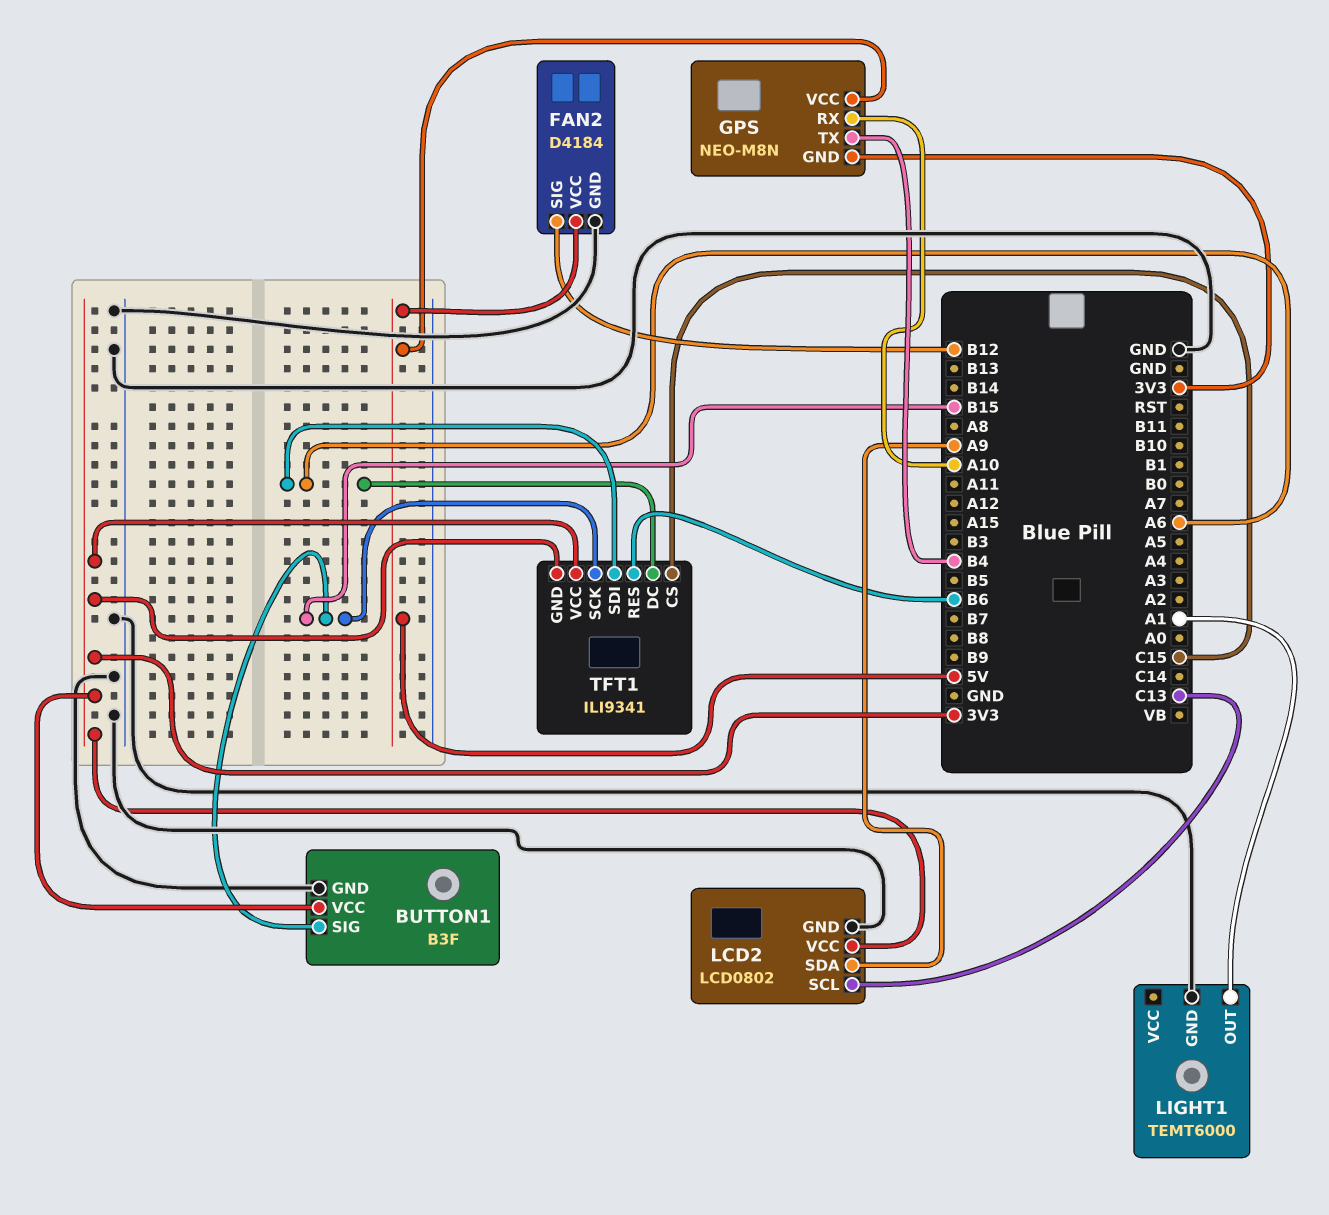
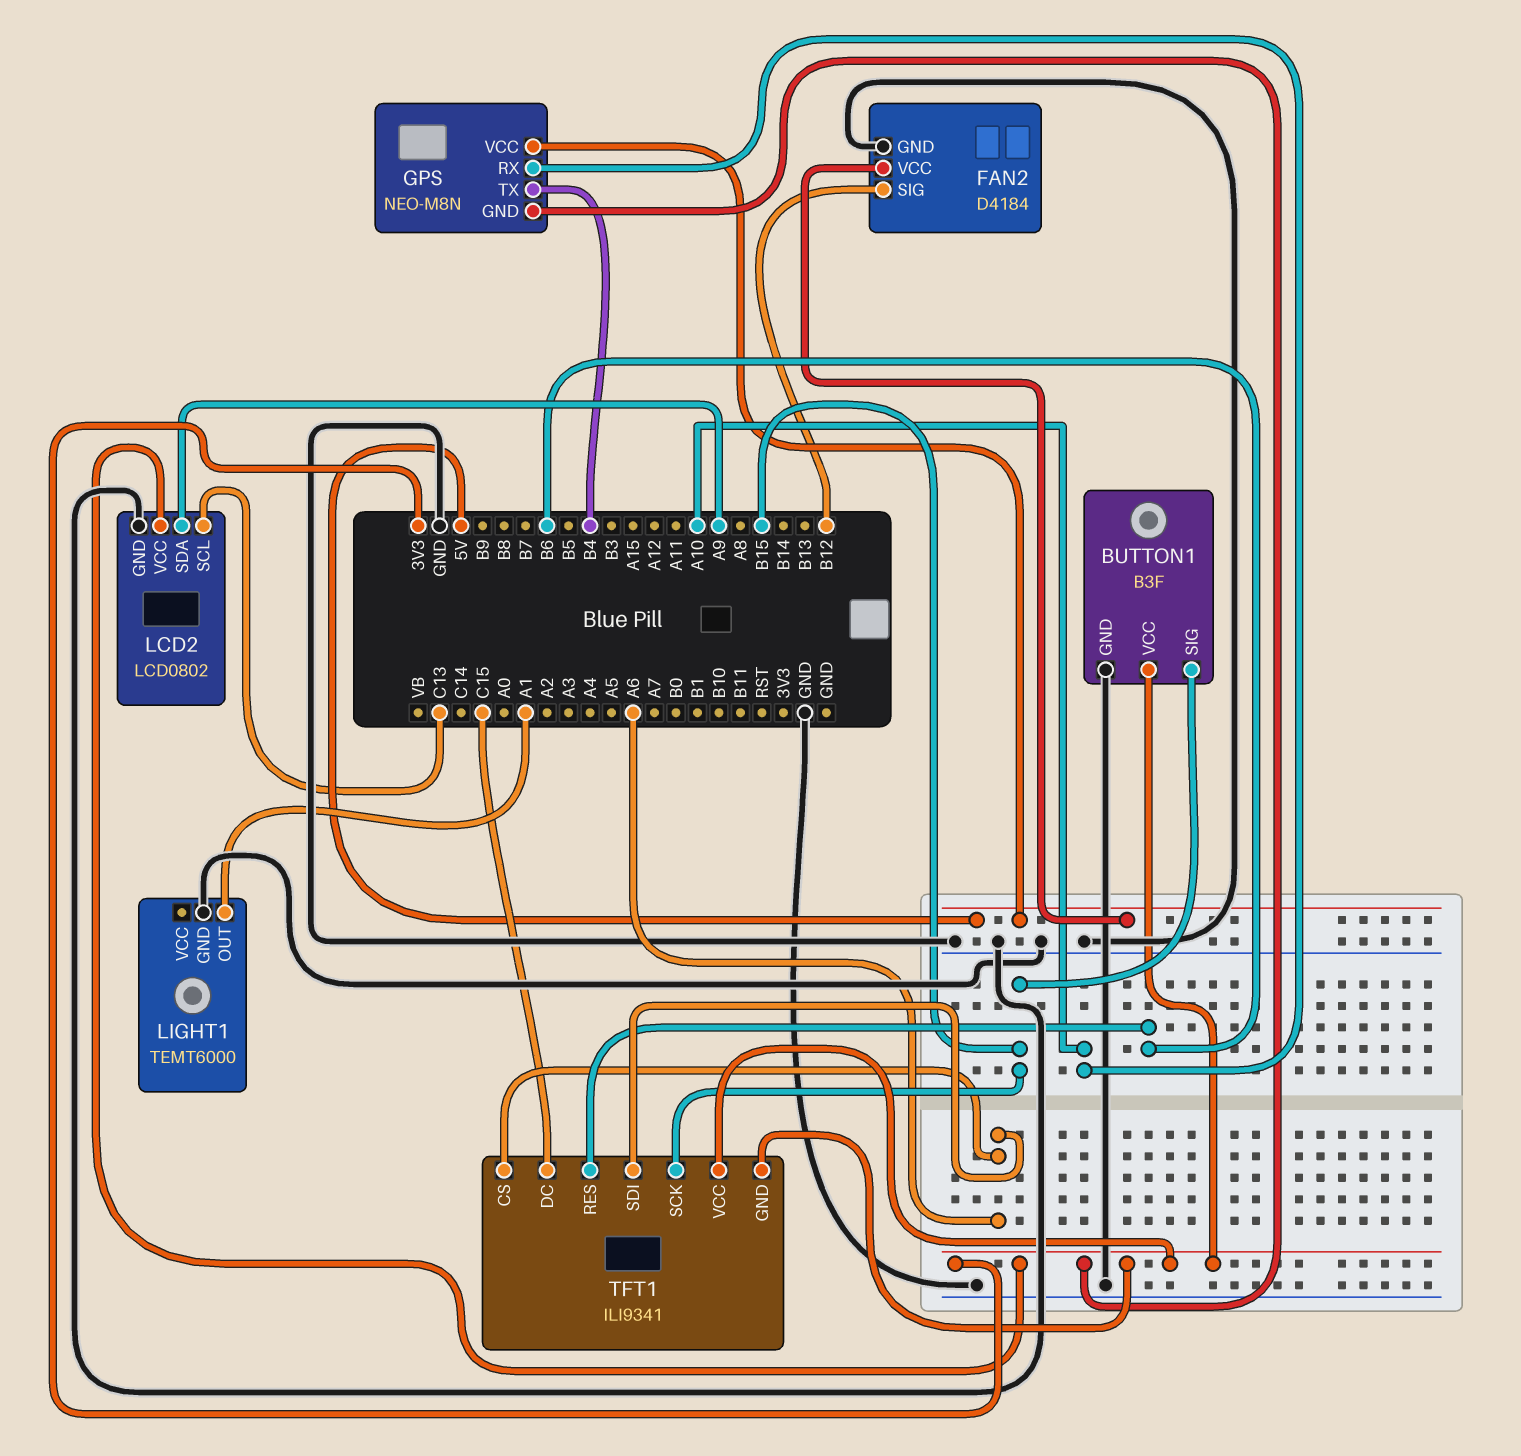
TFT1 pin CS: C15 -> A6
TFT1 pin DC: A6 -> C15

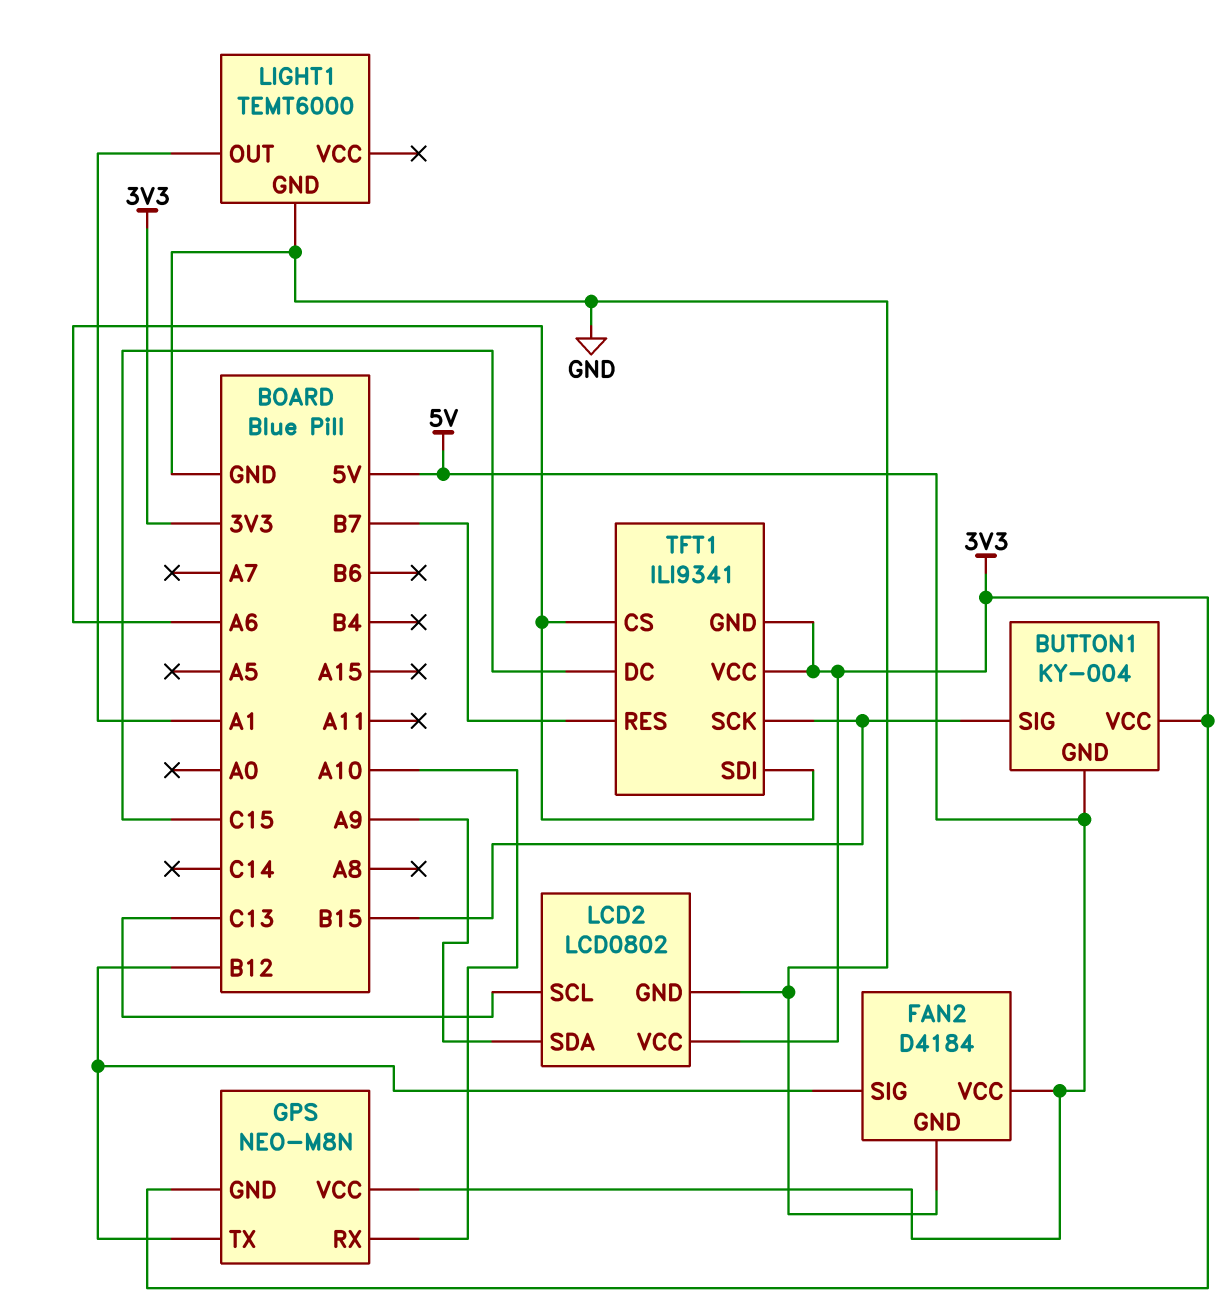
BUTTON1: B3F -> KY-004
BUTTON1 pin GND: GND -> 5V
GPS pin TX: B4 -> B12
TFT1 pin RES: B6 -> B7

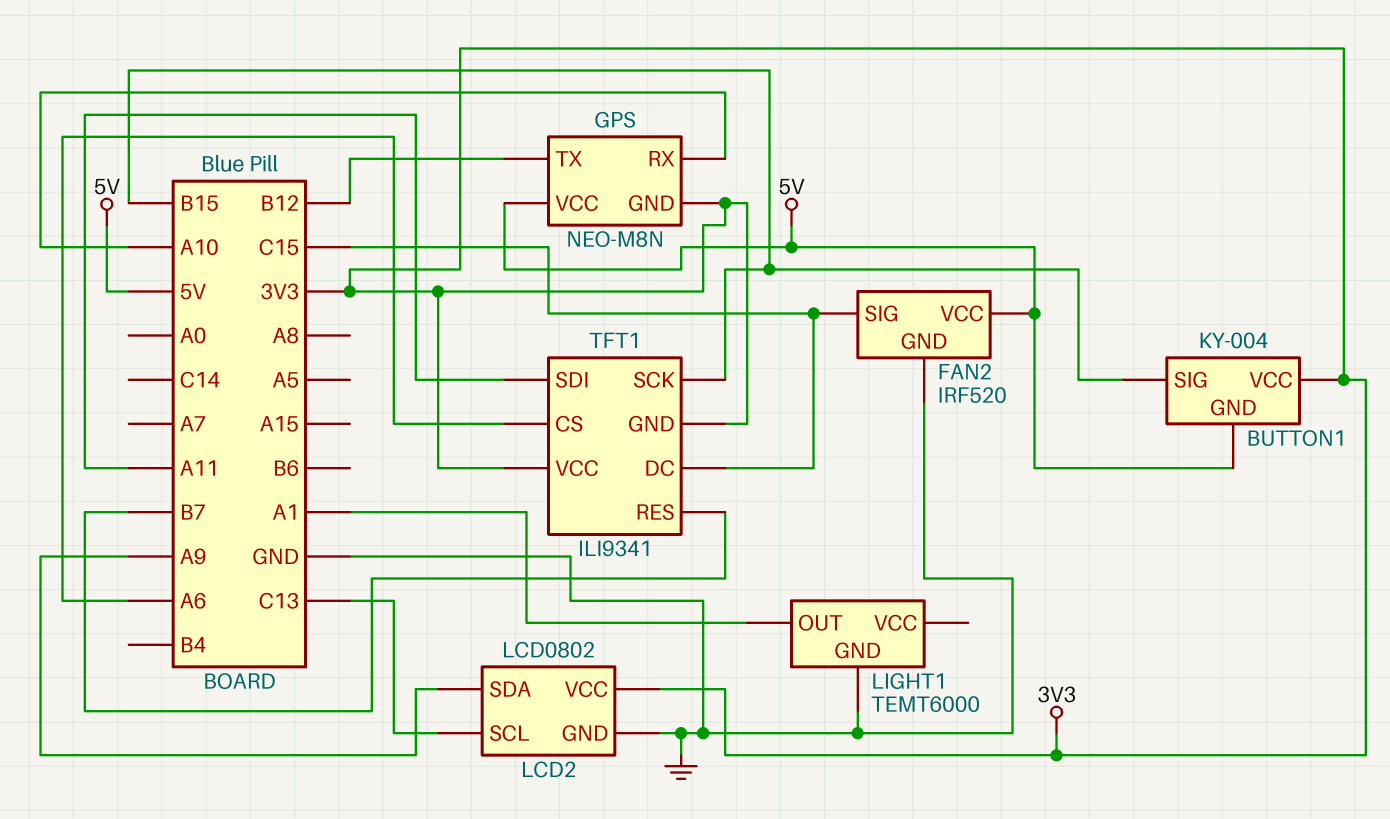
FAN2: D4184 -> IRF520
FAN2 pin SIG: B12 -> C15
TFT1 pin SDI: A6 -> A11

